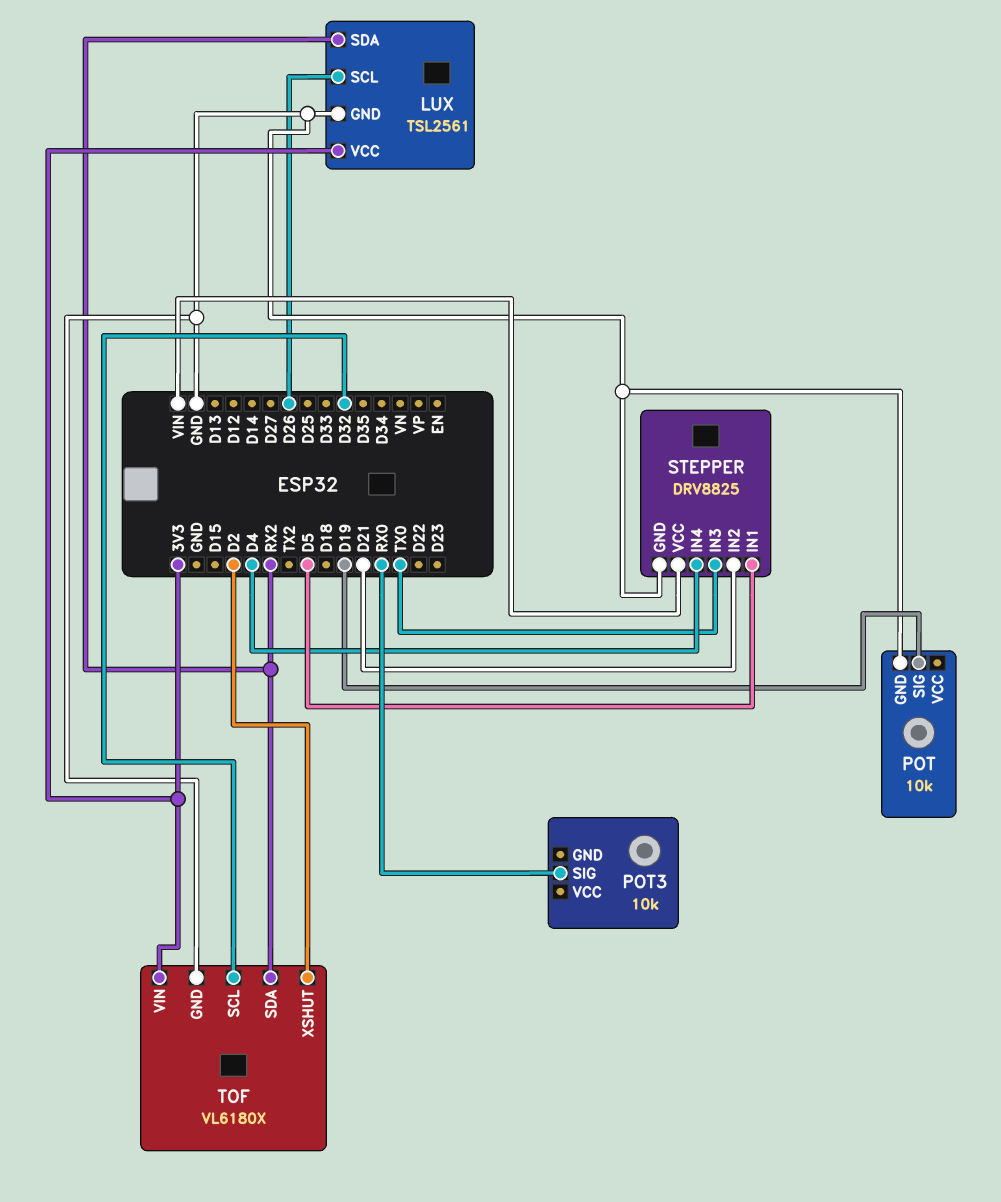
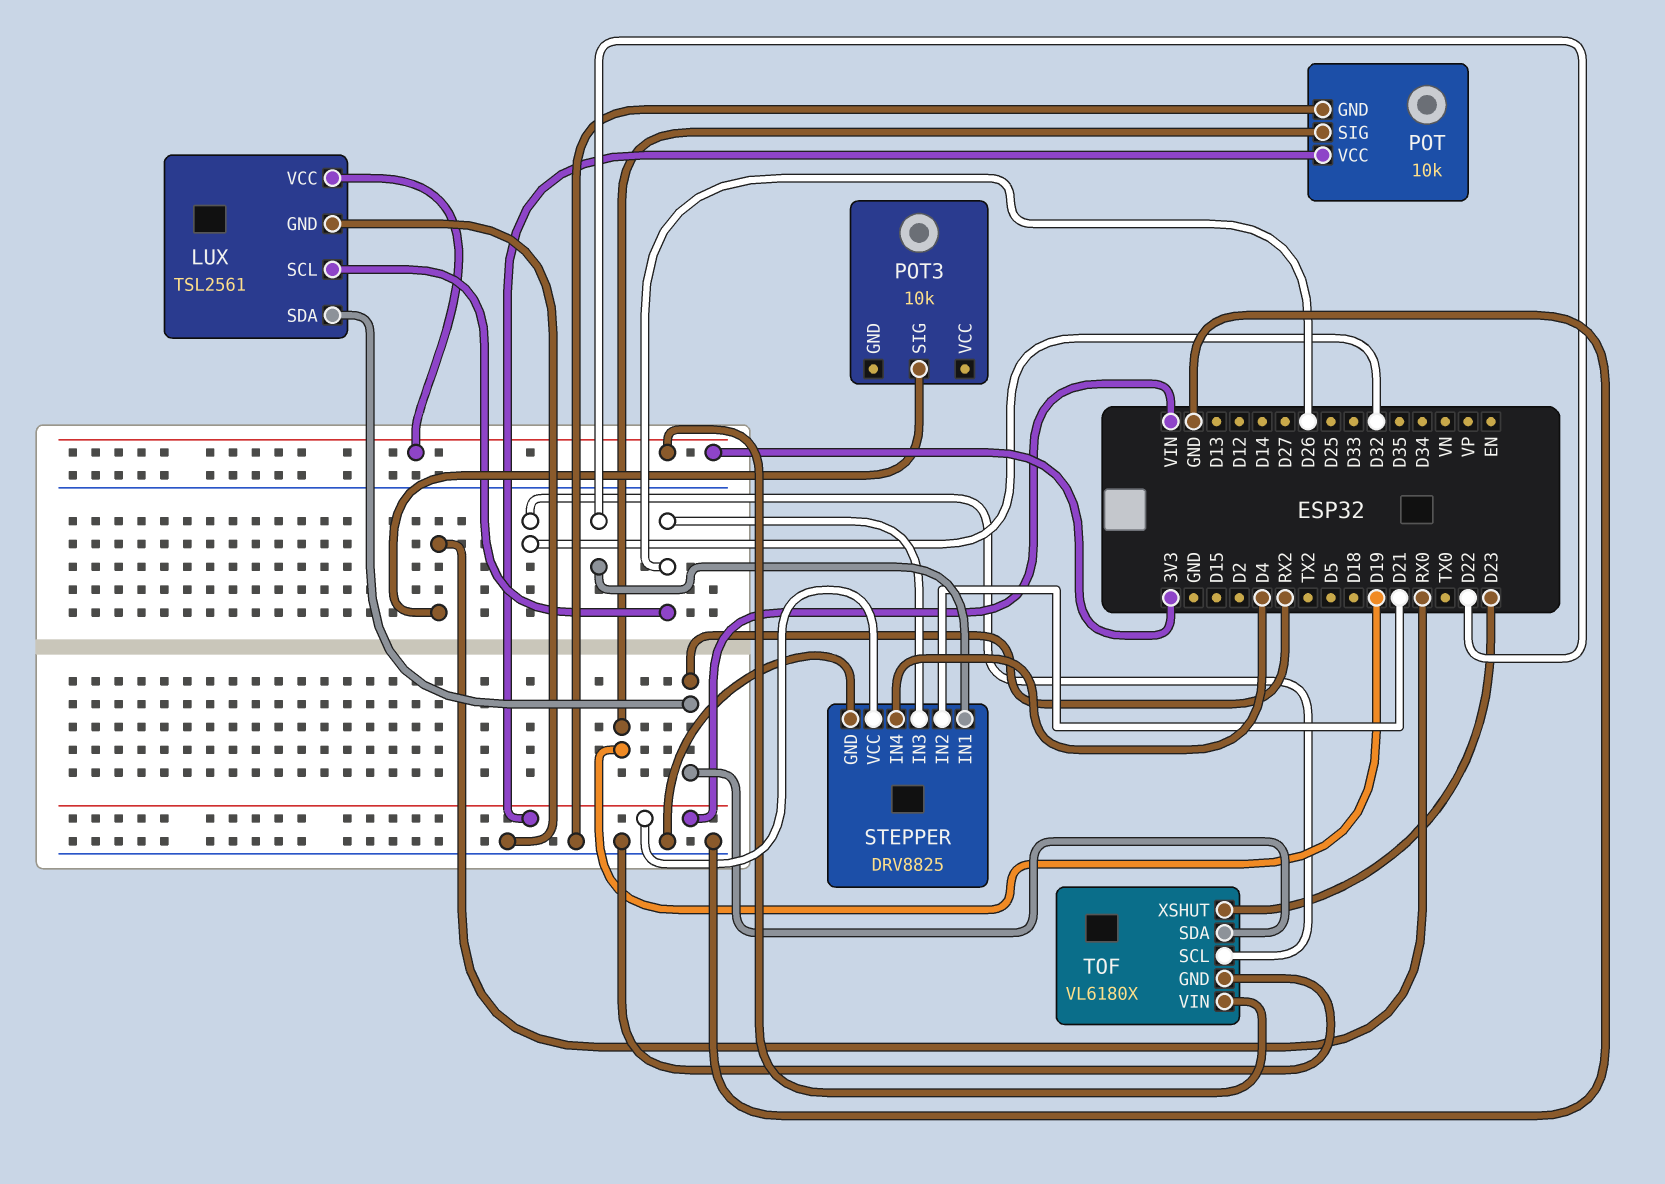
POT pin VCC: none -> VIN
STEPPER pin IN1: D5 -> D22
STEPPER pin IN3: TX0 -> D26
TOF pin XSHUT: D2 -> D23

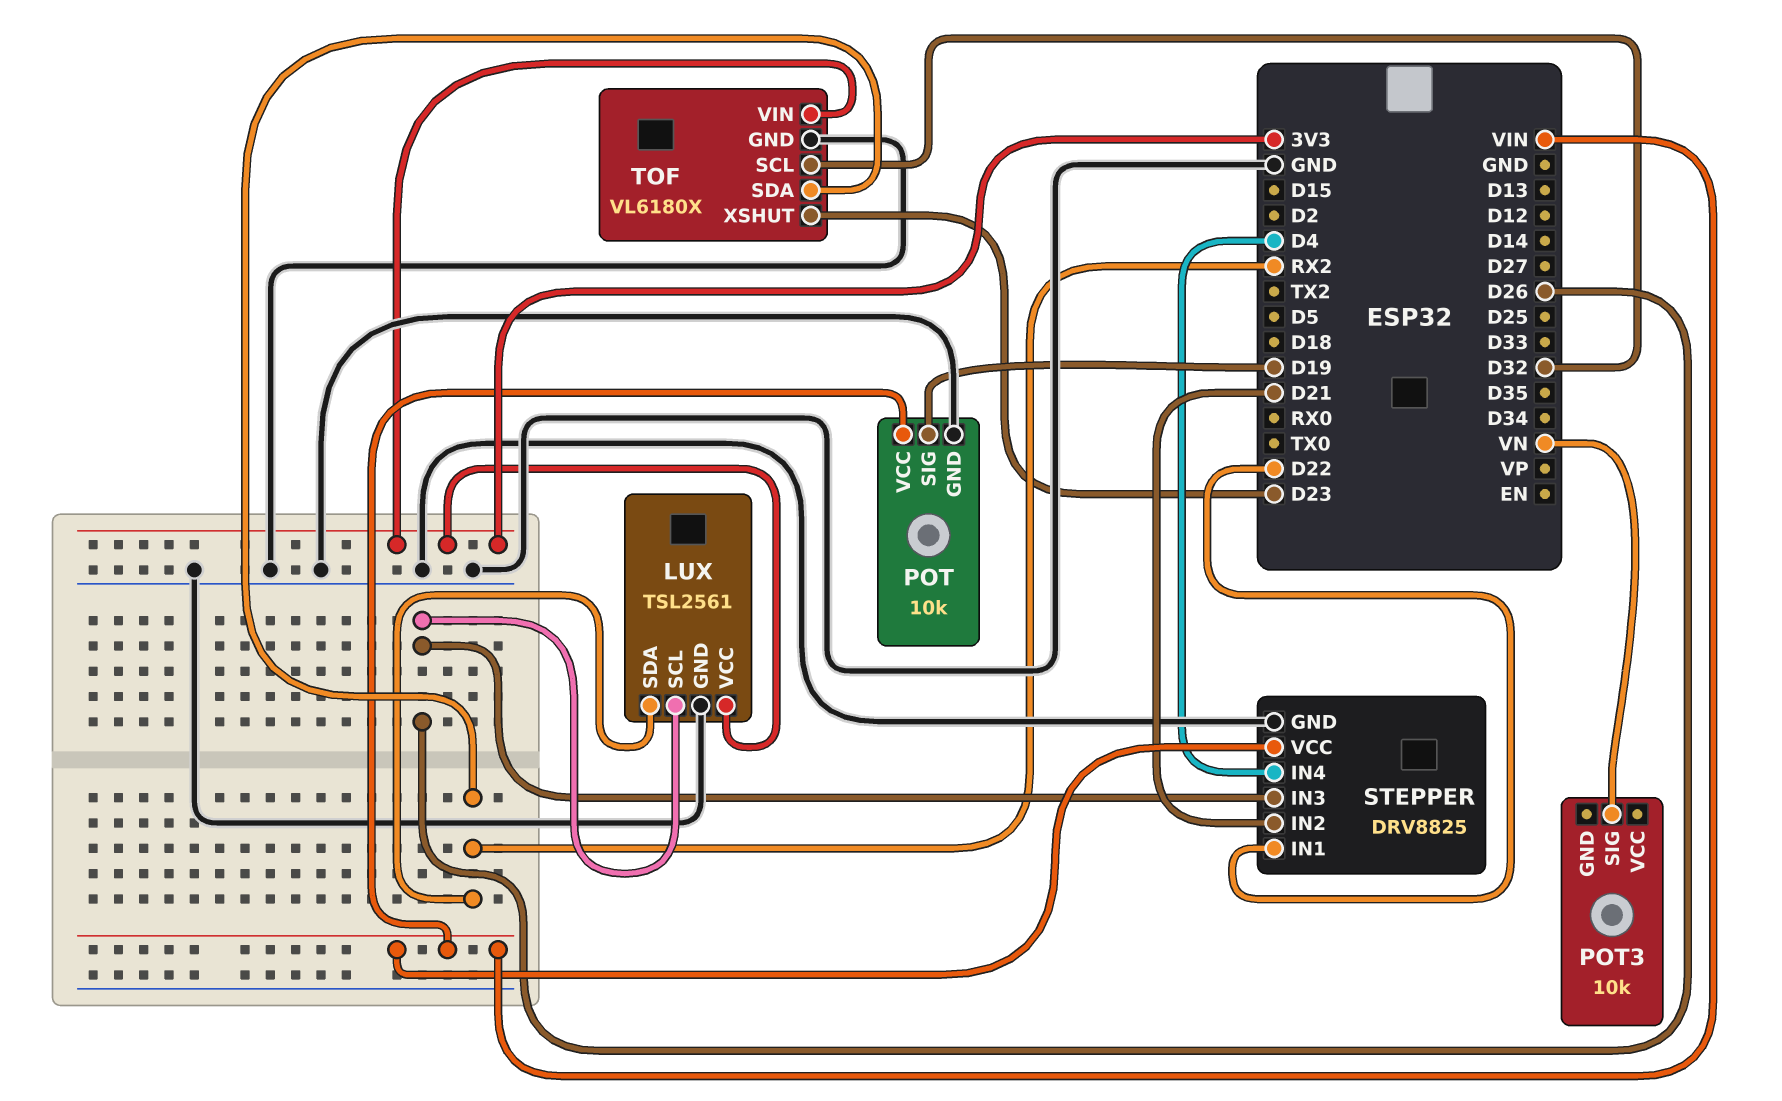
POT3 pin SIG: RX0 -> VN

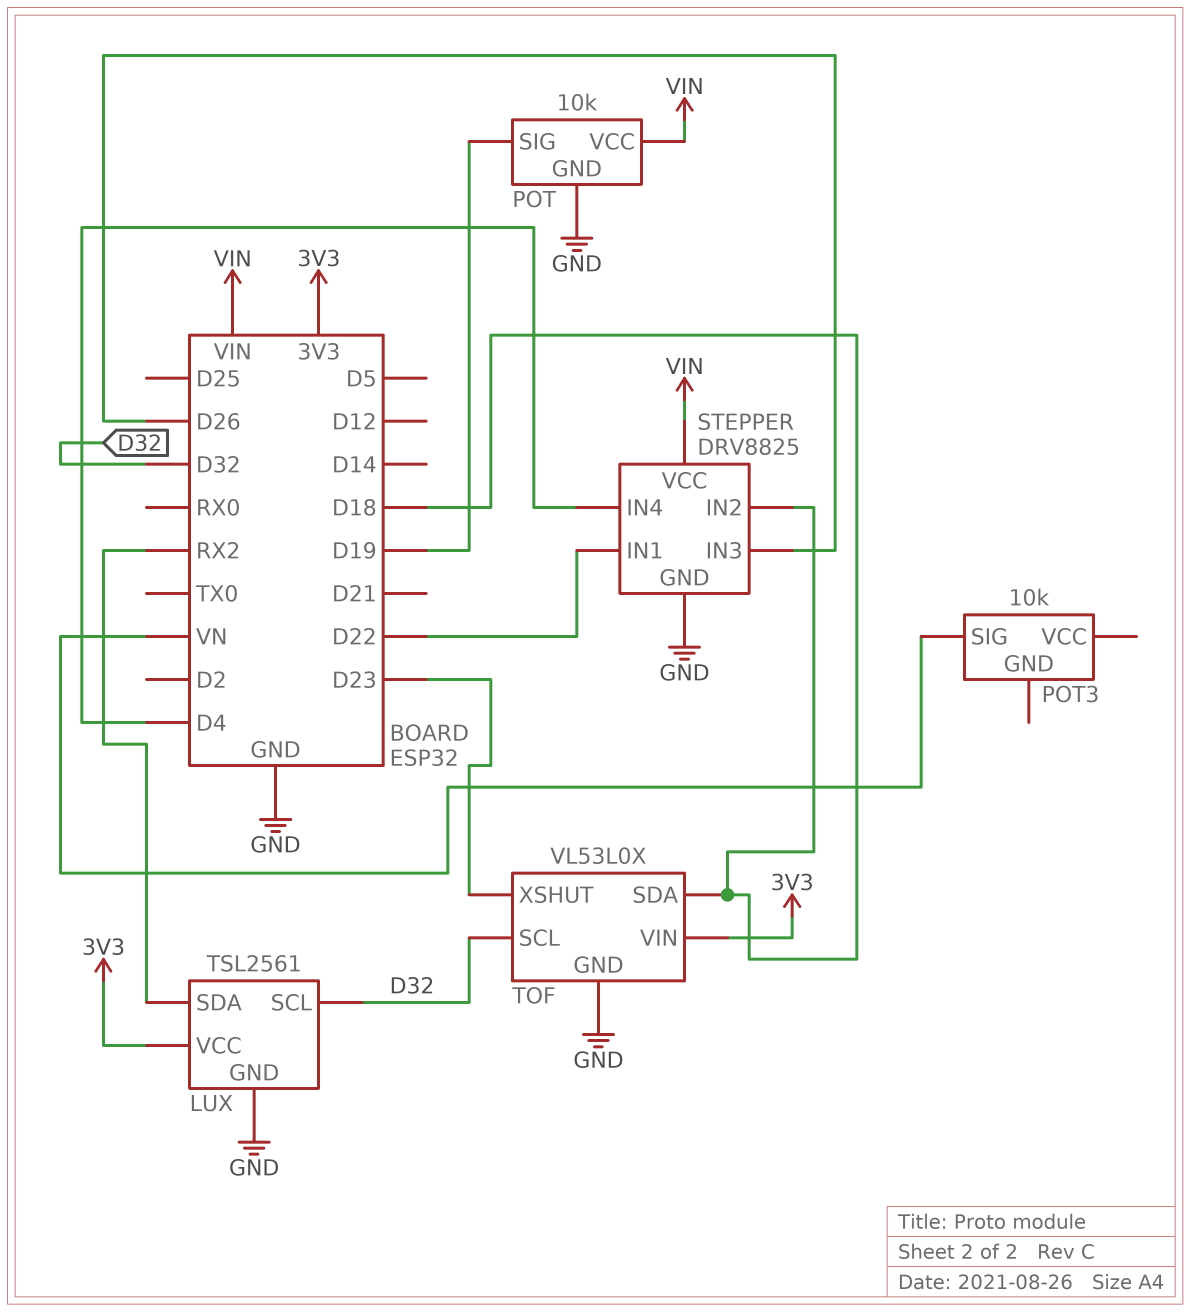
LUX pin SCL: D26 -> D32
STEPPER pin IN2: D21 -> D18
TOF: VL6180X -> VL53L0X
TOF pin SDA: RX2 -> D18

